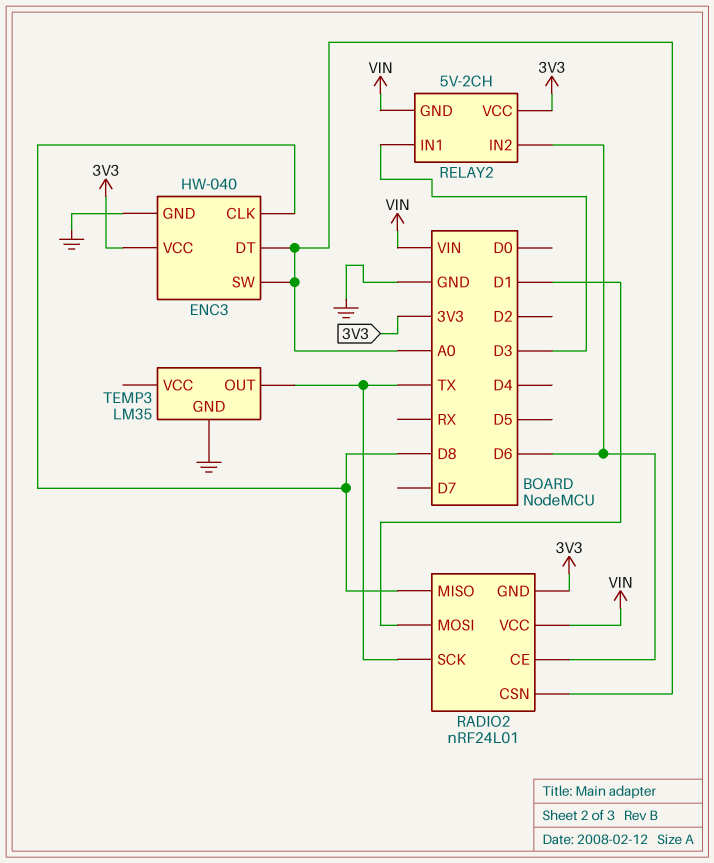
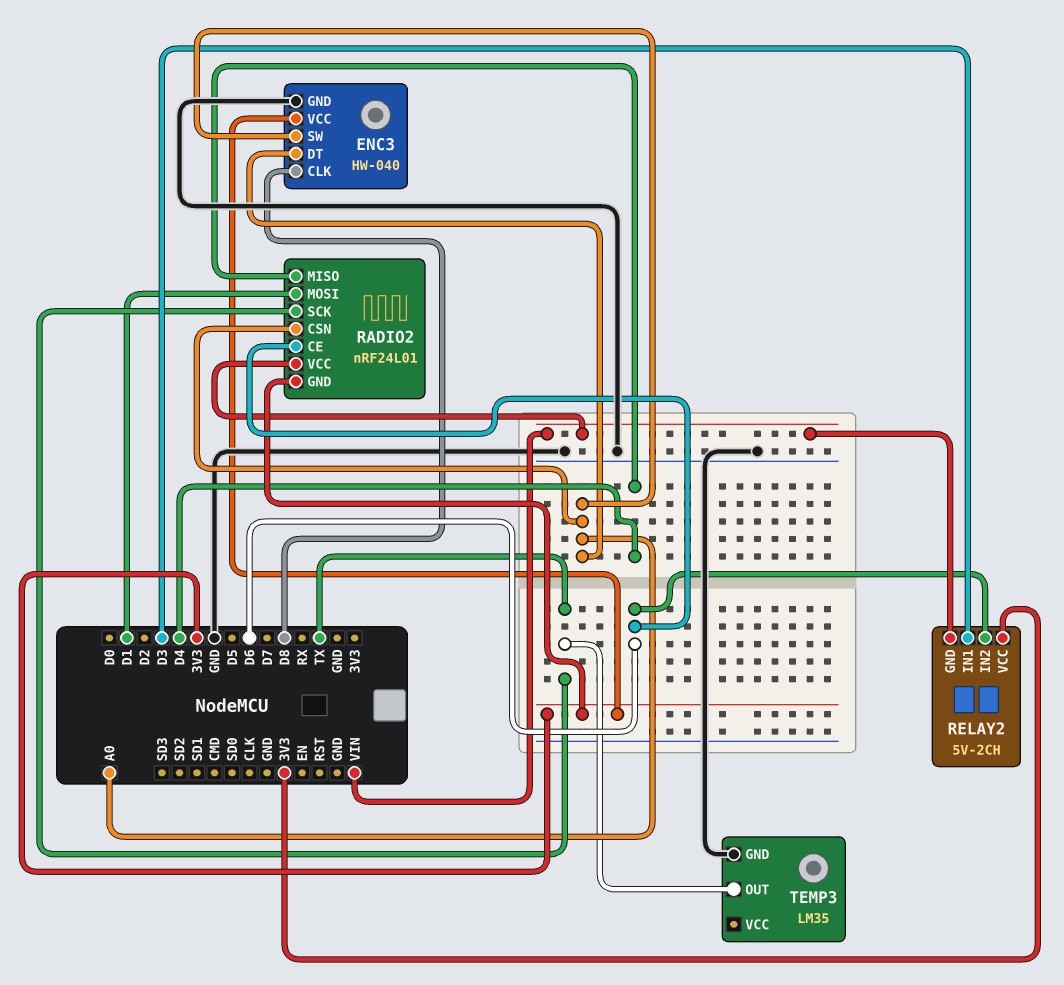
RADIO2 pin MISO: D8 -> D4

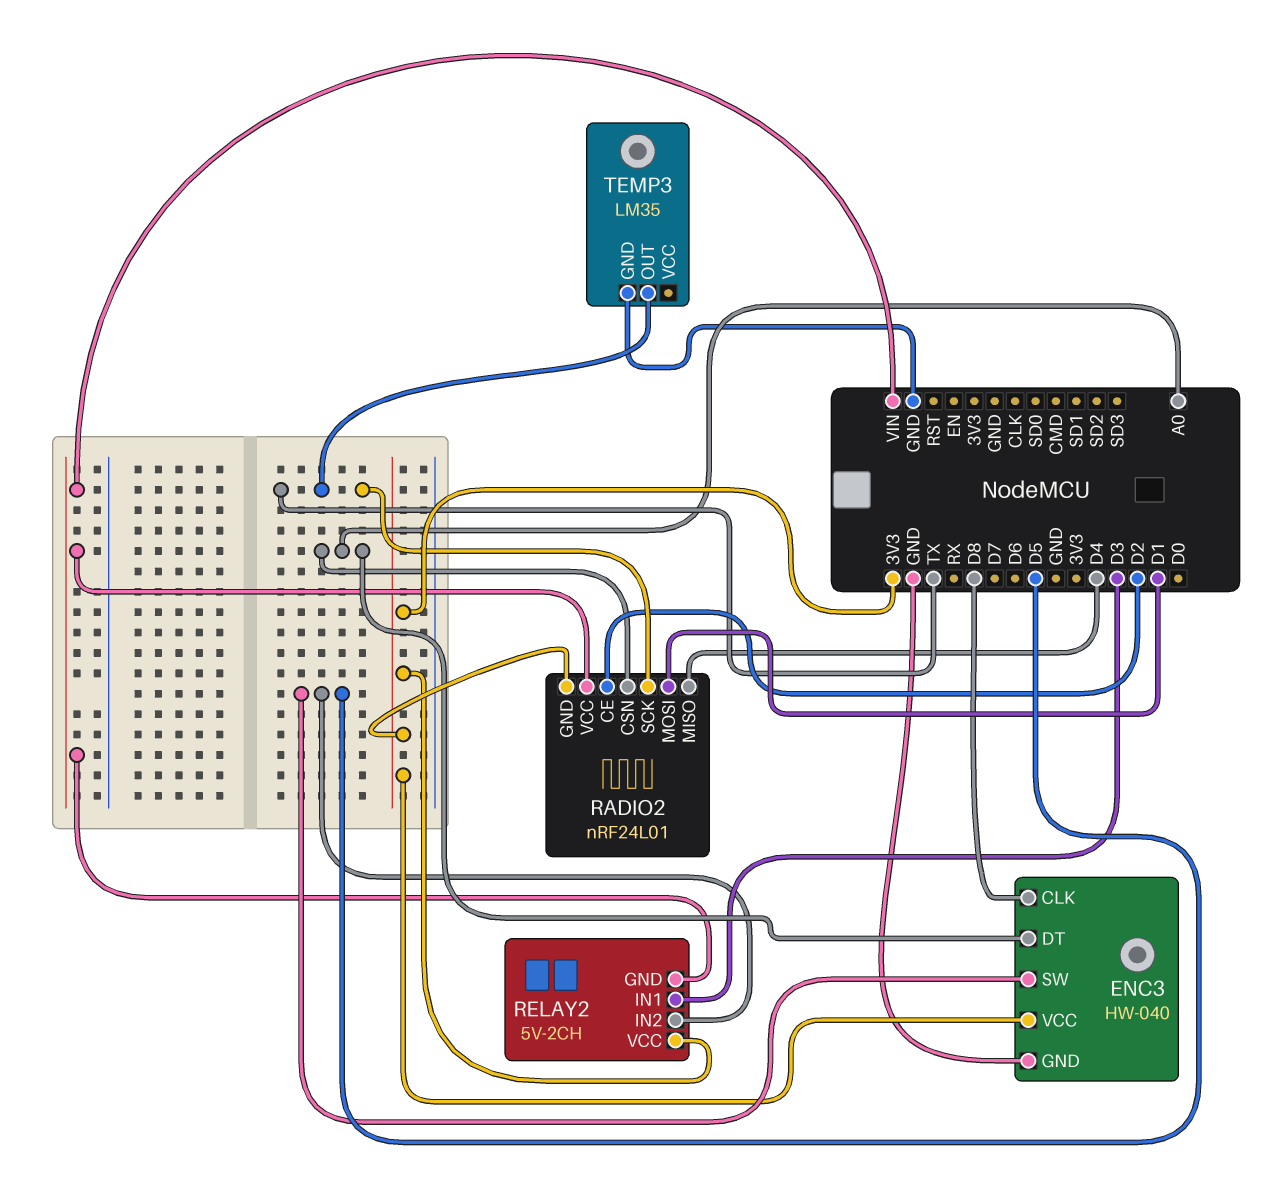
ENC3 pin SW: A0 -> D5
RADIO2 pin CE: D6 -> D2
RELAY2 pin IN2: D6 -> D5

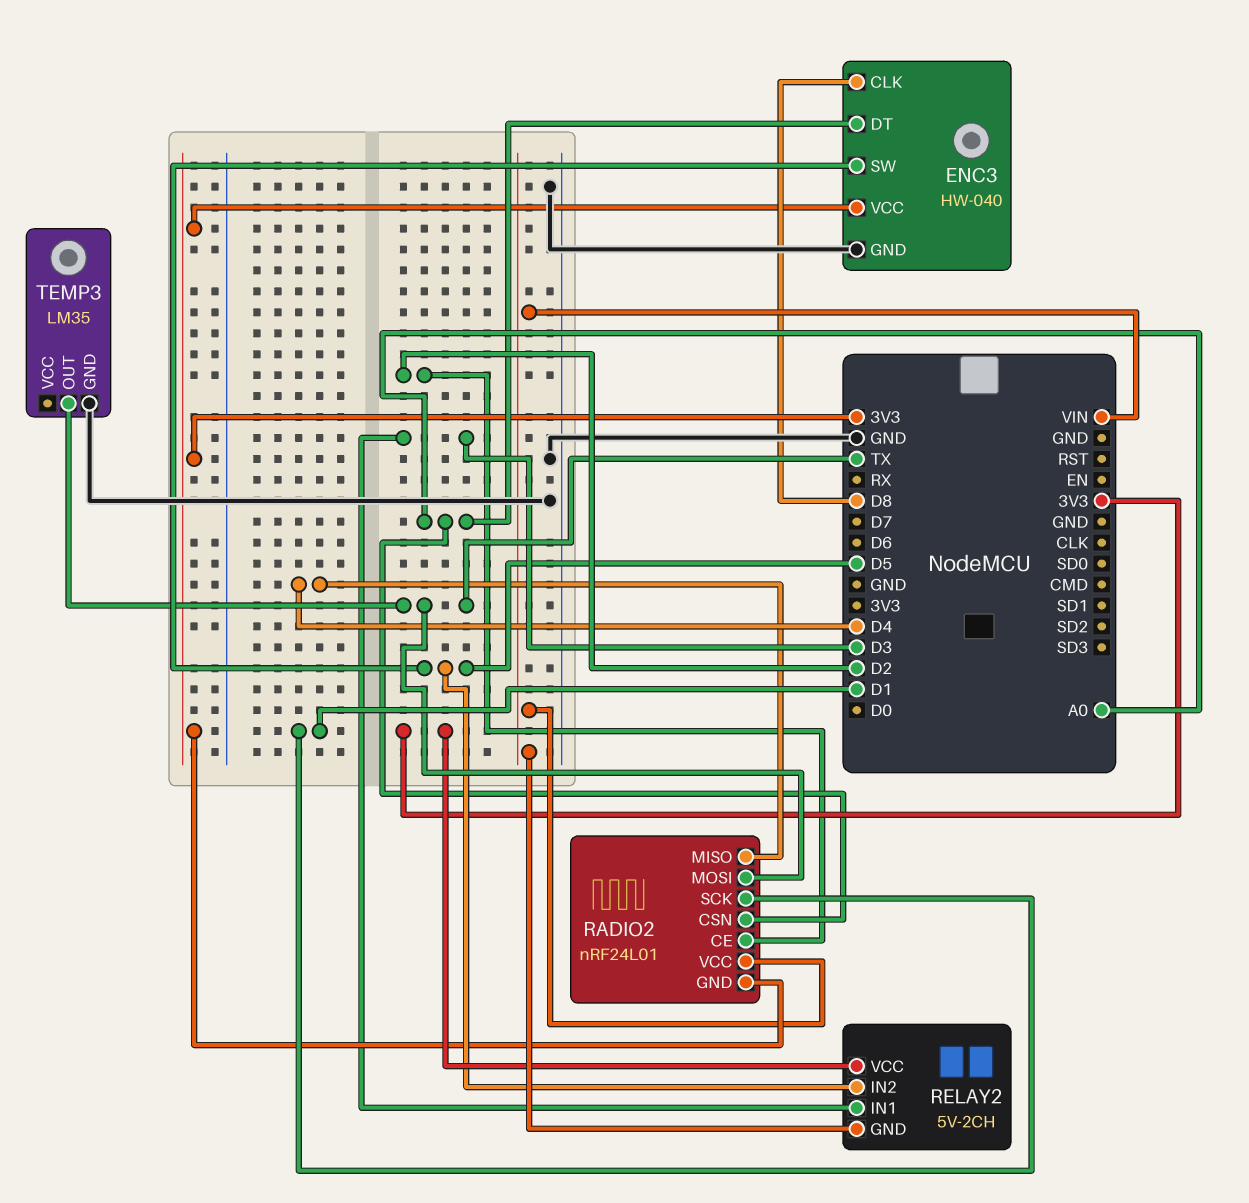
RADIO2 pin MOSI: D1 -> TX
RADIO2 pin SCK: TX -> D1

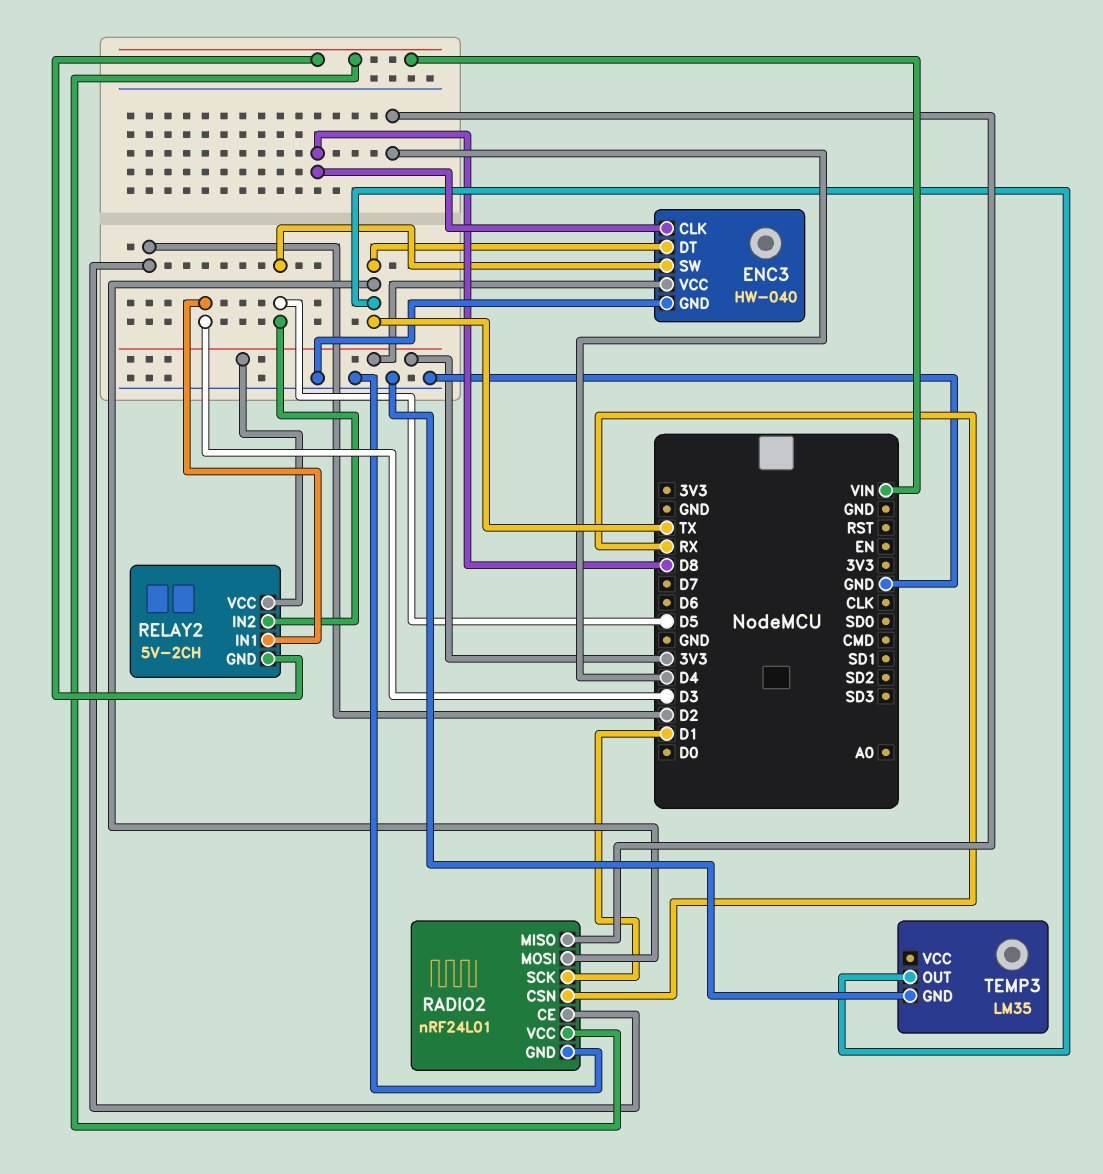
ENC3 pin DT: A0 -> TX
RADIO2 pin CSN: A0 -> RX
RADIO2 pin GND: 3V3 -> GND

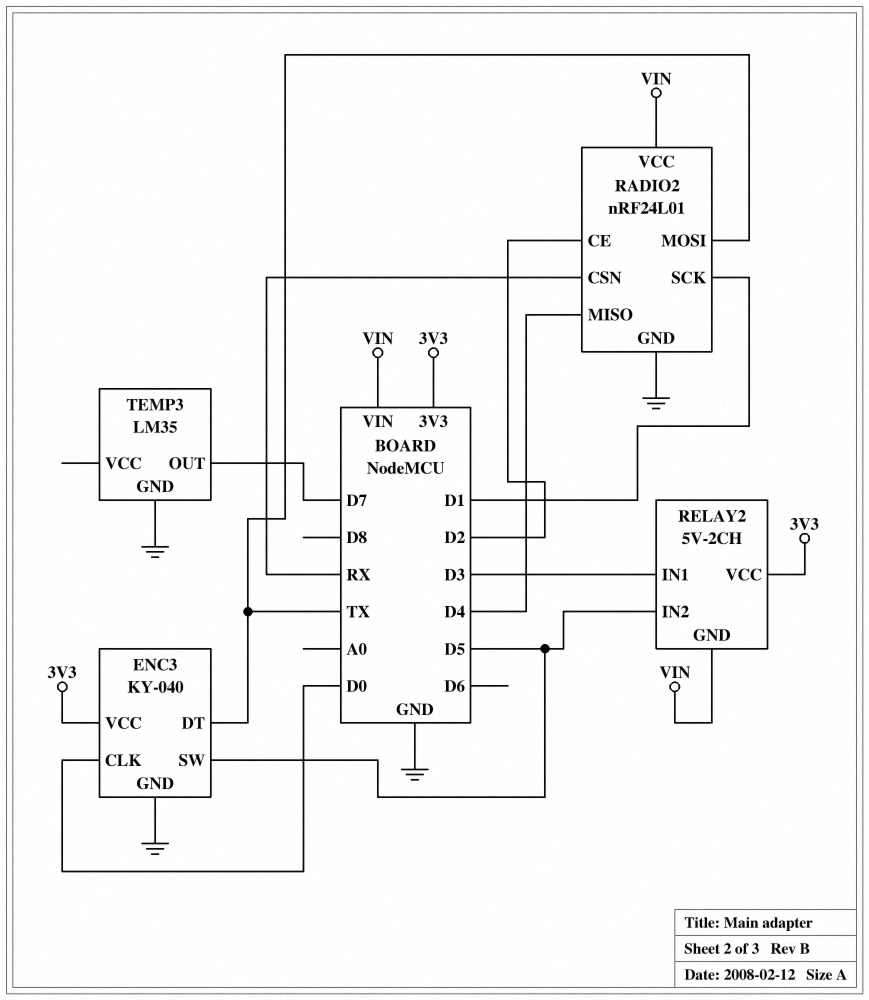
ENC3: HW-040 -> KY-040
ENC3 pin CLK: D8 -> D0
TEMP3 pin OUT: TX -> D7

